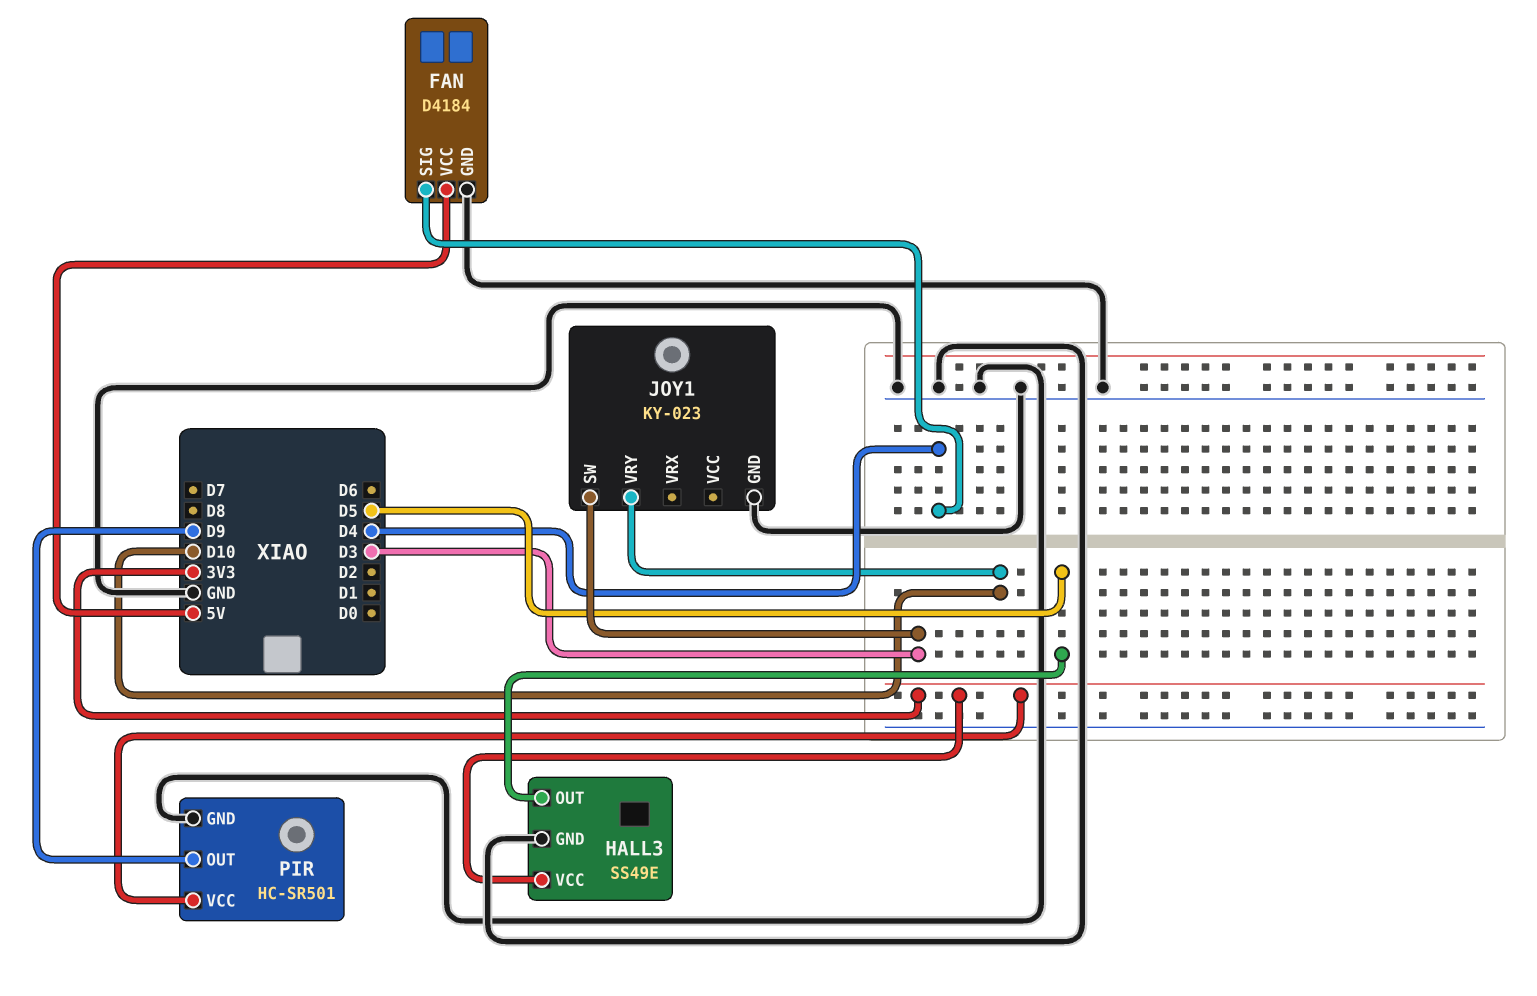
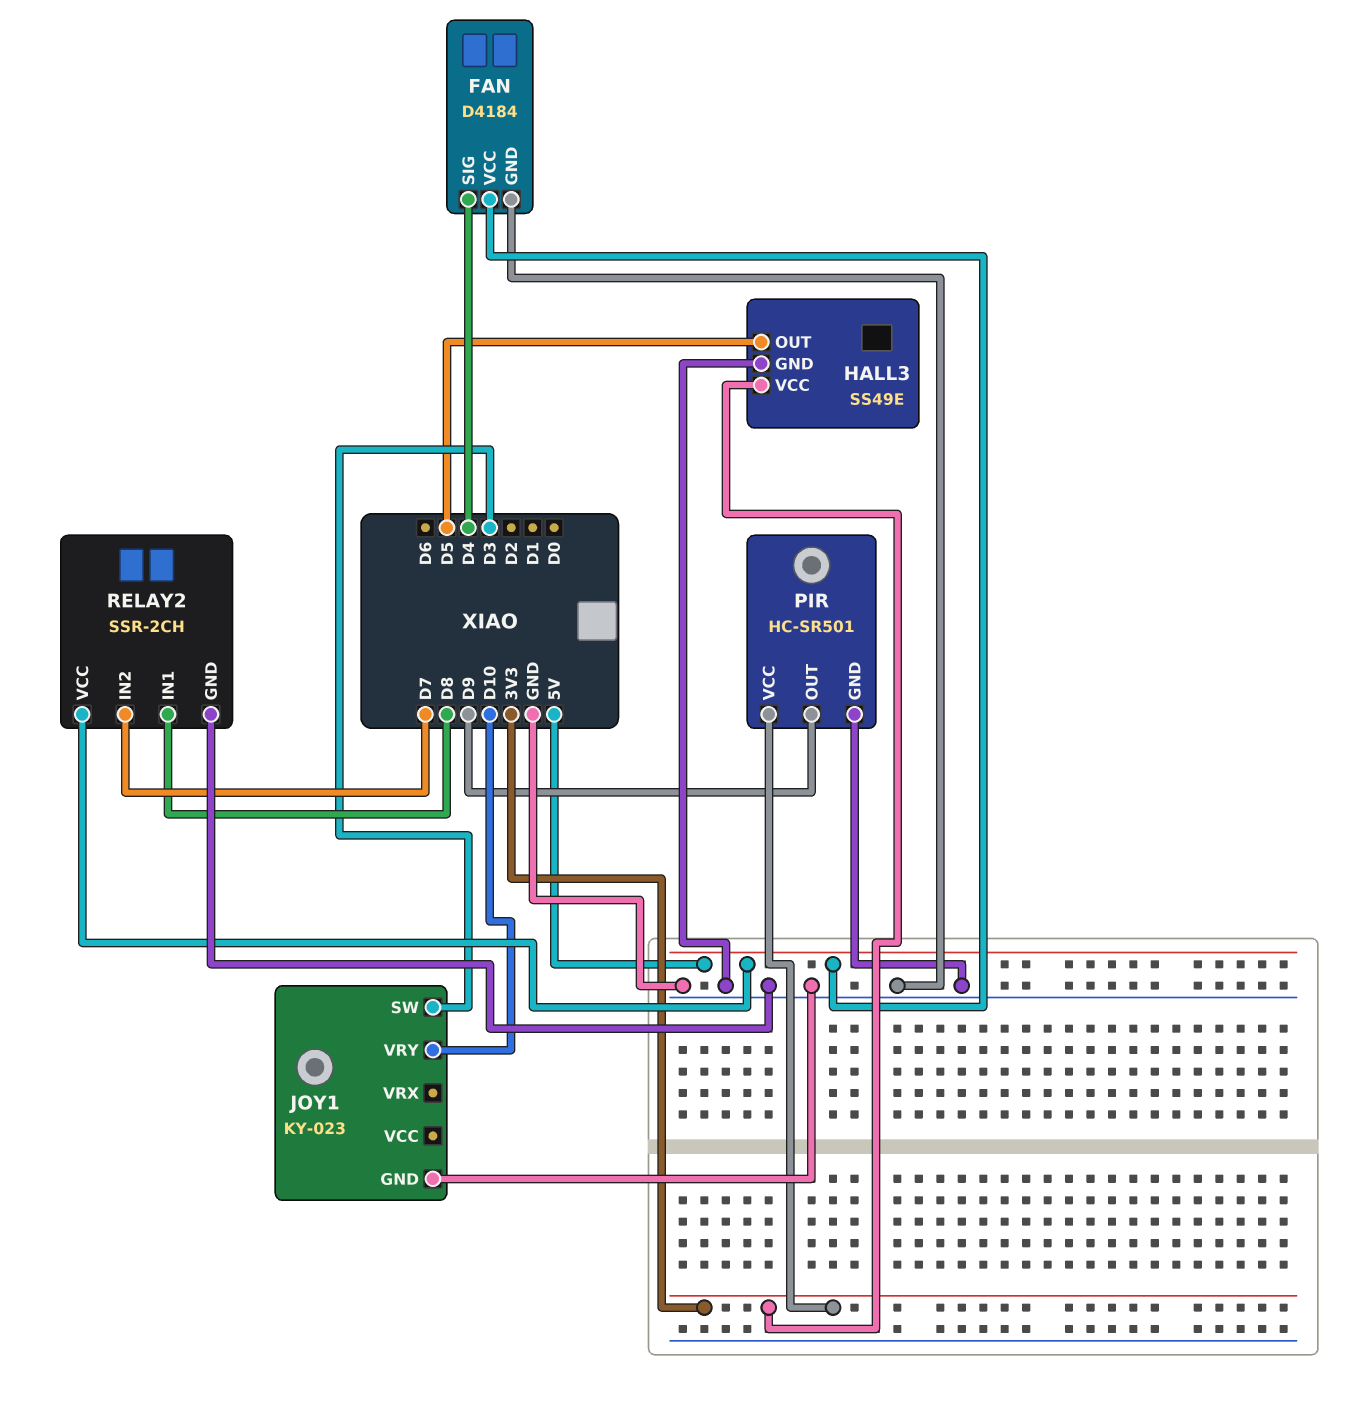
RELAY2: none -> SSR-2CH
RELAY2 pin GND: none -> GND
RELAY2 pin IN1: none -> D8
RELAY2 pin IN2: none -> D7
RELAY2 pin VCC: none -> 5V

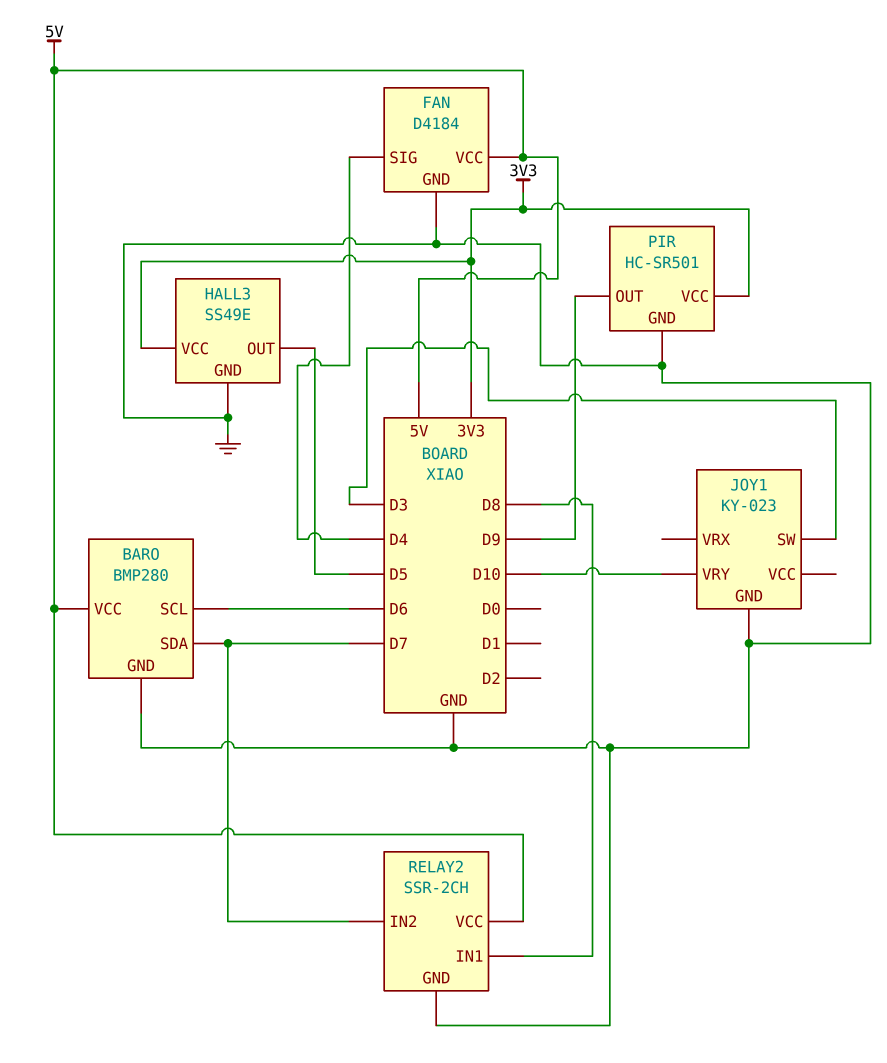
BARO: none -> BMP280
BARO pin GND: none -> GND
BARO pin SCL: none -> D6
BARO pin SDA: none -> D7
BARO pin VCC: none -> 5V

